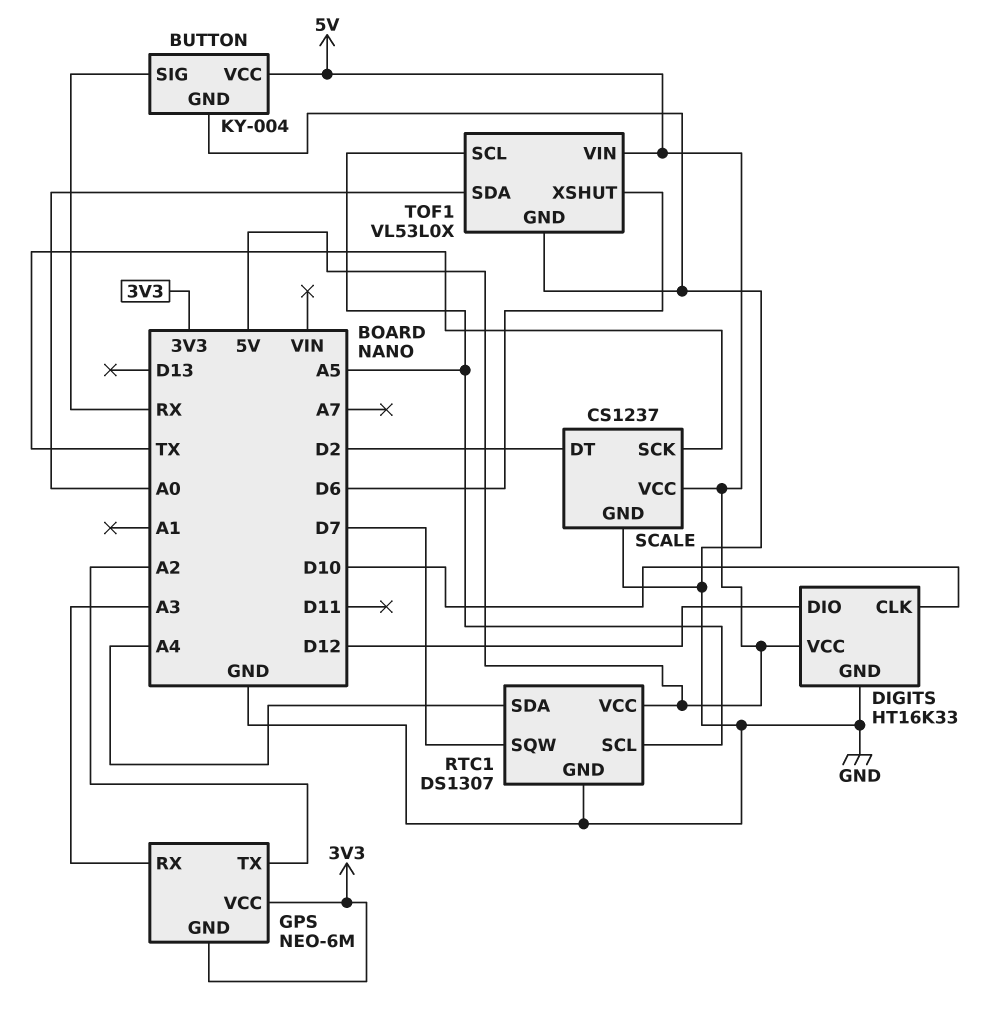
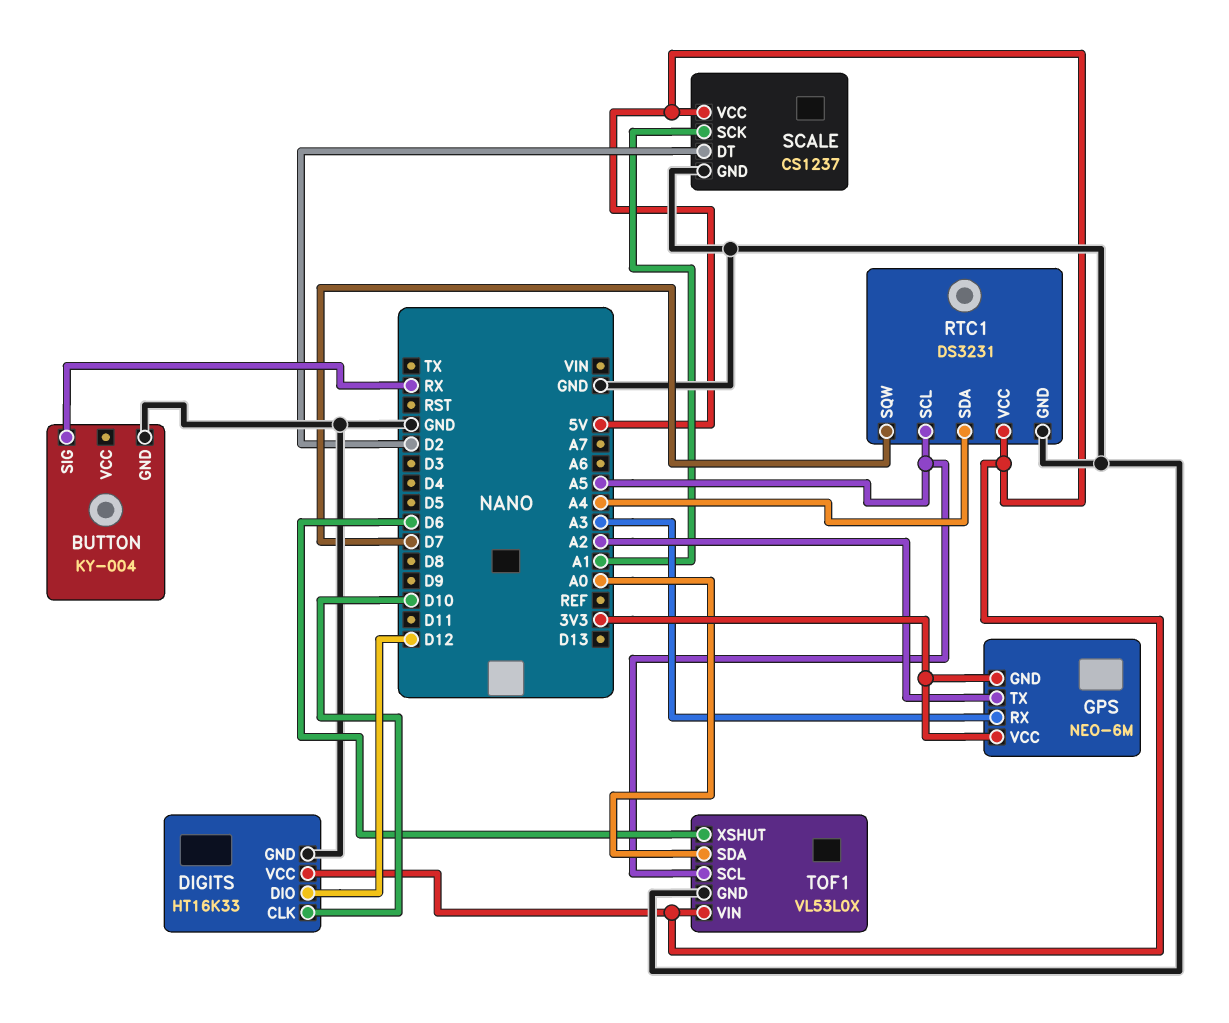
BUTTON pin VCC: 5V -> none
RTC1: DS1307 -> DS3231
SCALE pin SCK: TX -> A1

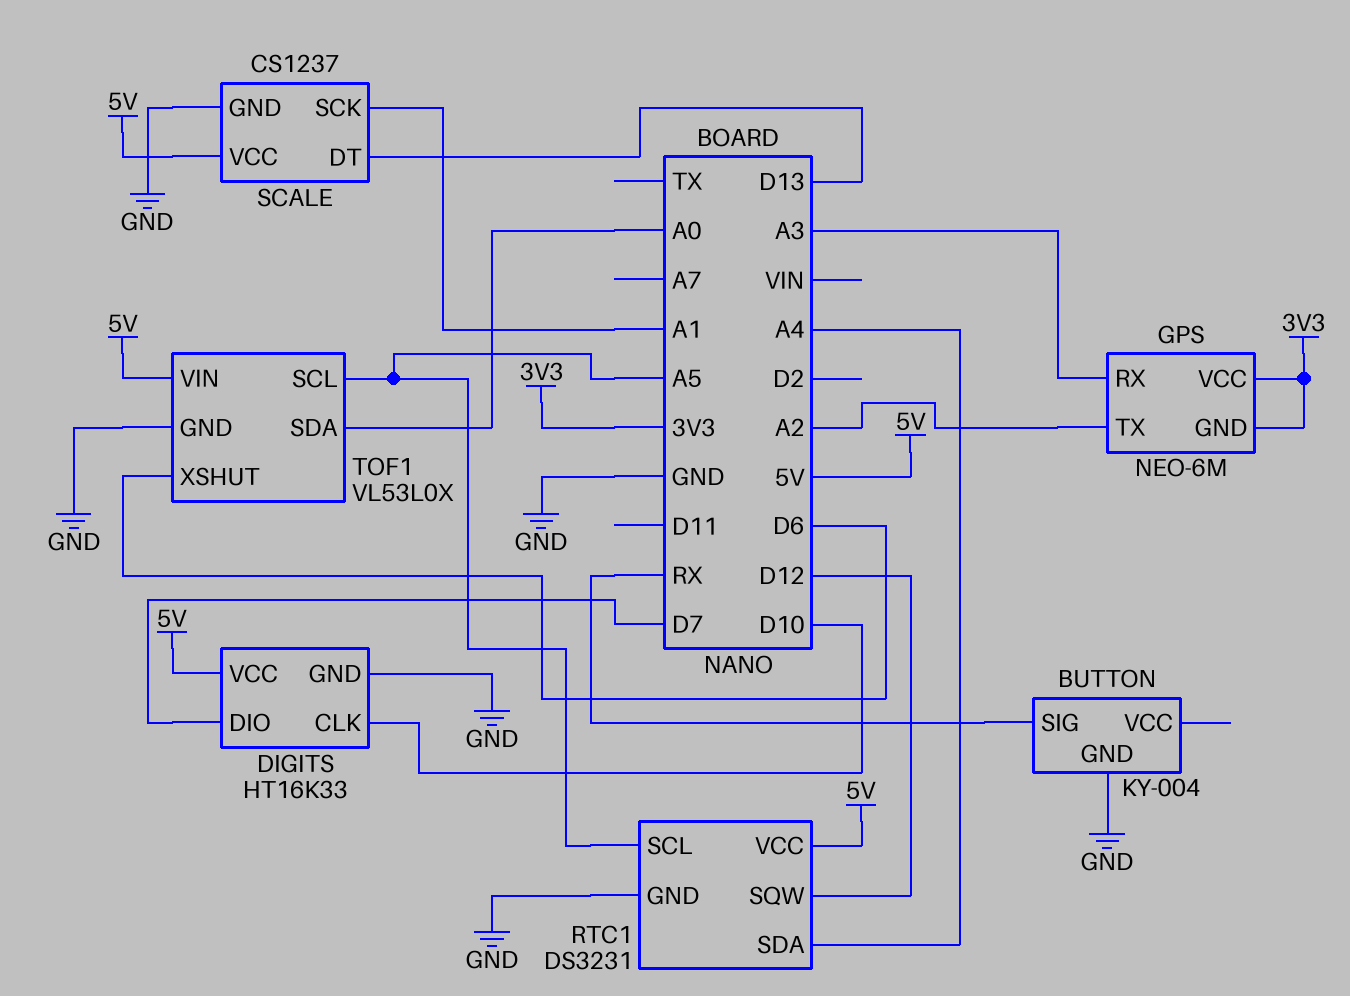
DIGITS pin DIO: D12 -> D7
RTC1 pin SQW: D7 -> D12
SCALE pin DT: D2 -> D13

